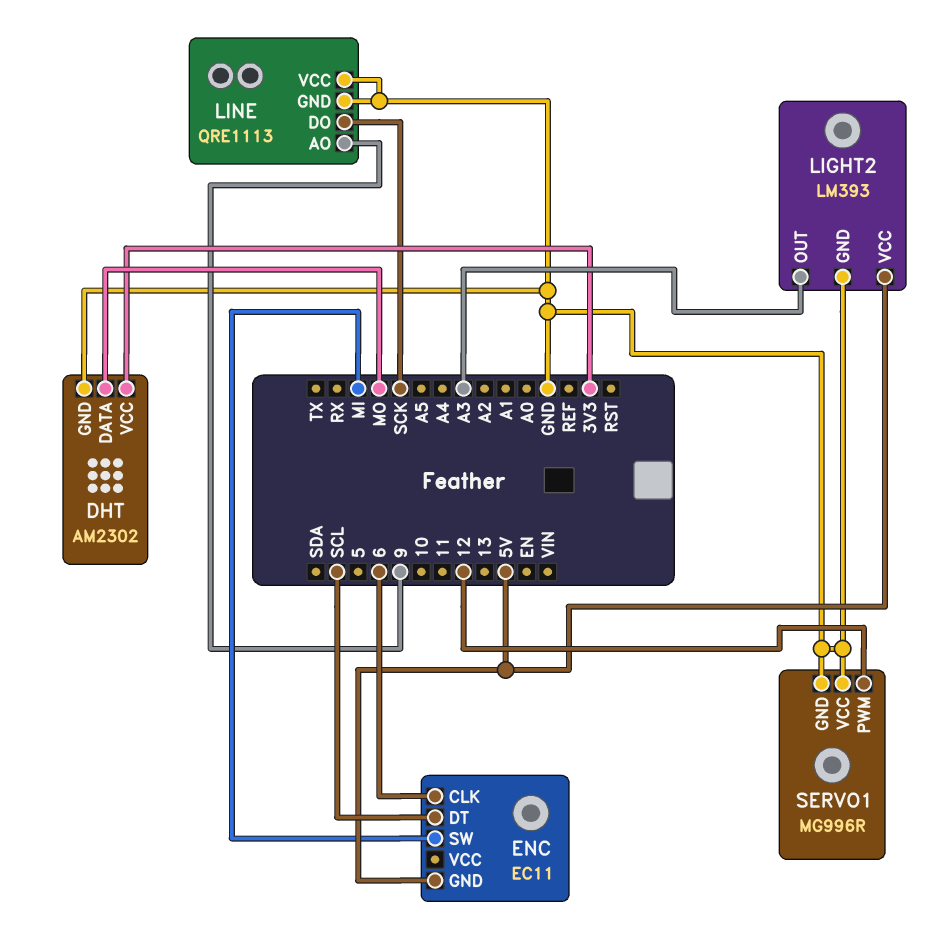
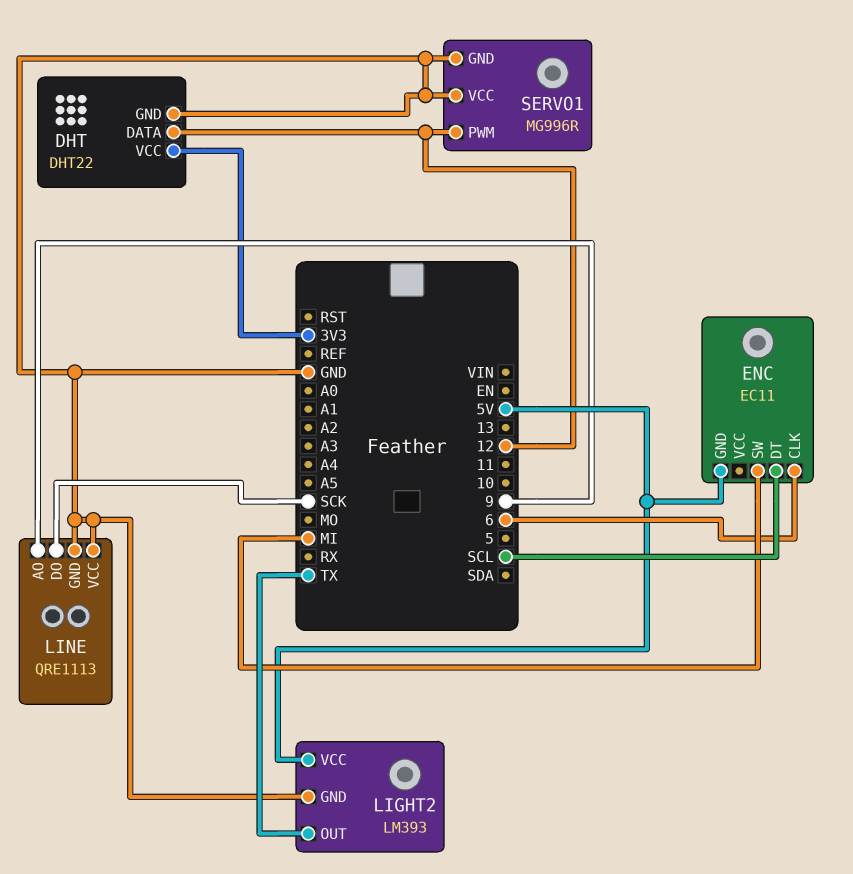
DHT: AM2302 -> DHT22
DHT pin DATA: MO -> 12
LIGHT2 pin OUT: A3 -> TX

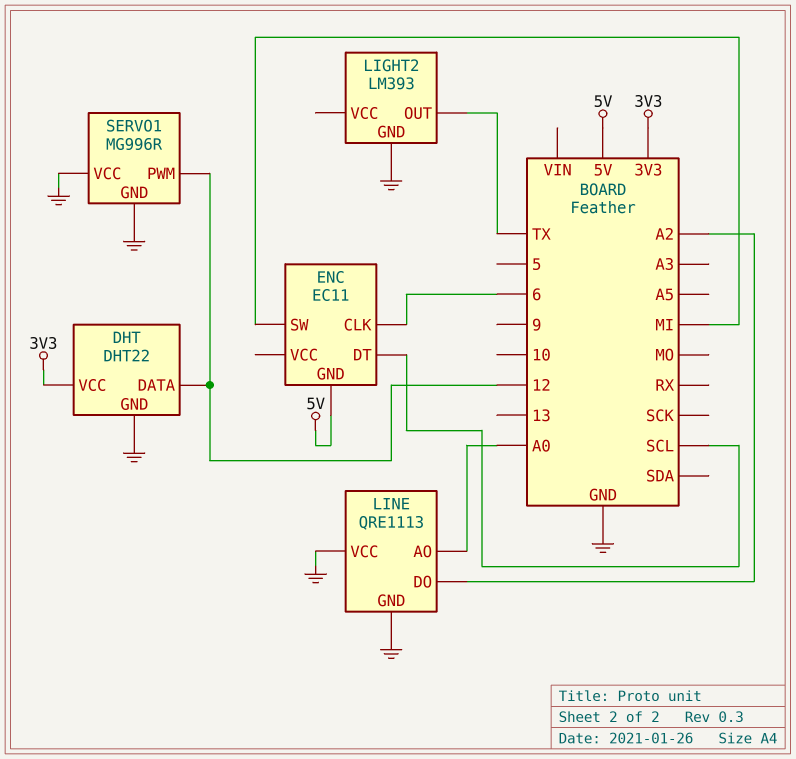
LIGHT2 pin VCC: 5V -> none
LINE pin AO: 9 -> A0
LINE pin DO: SCK -> A2

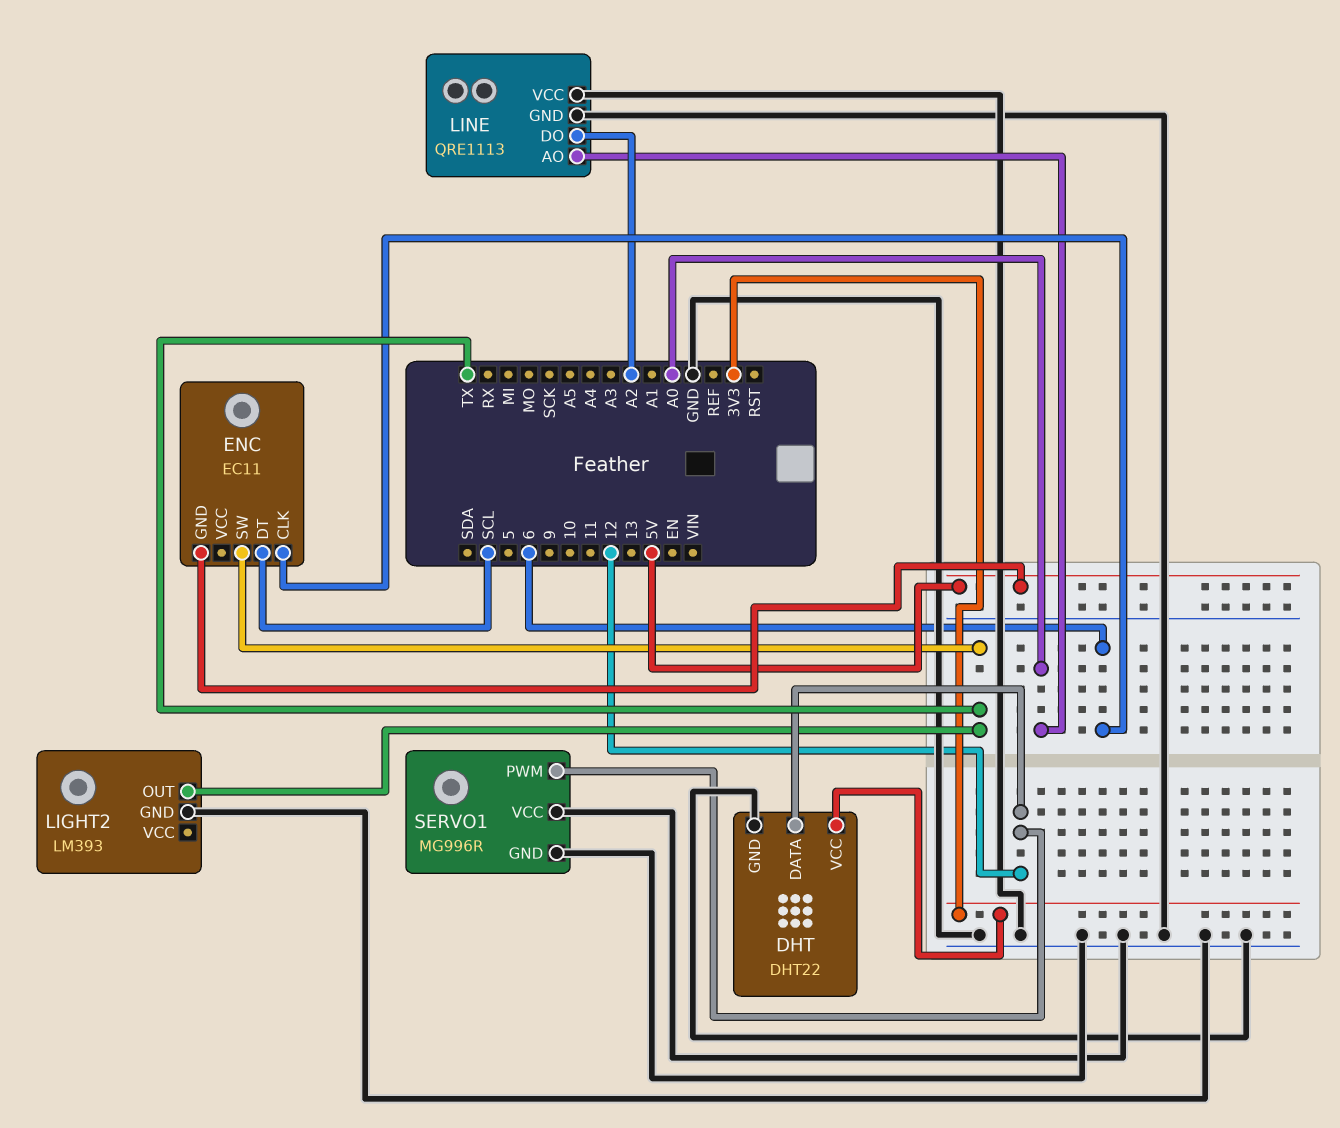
ENC pin SW: MI -> TX

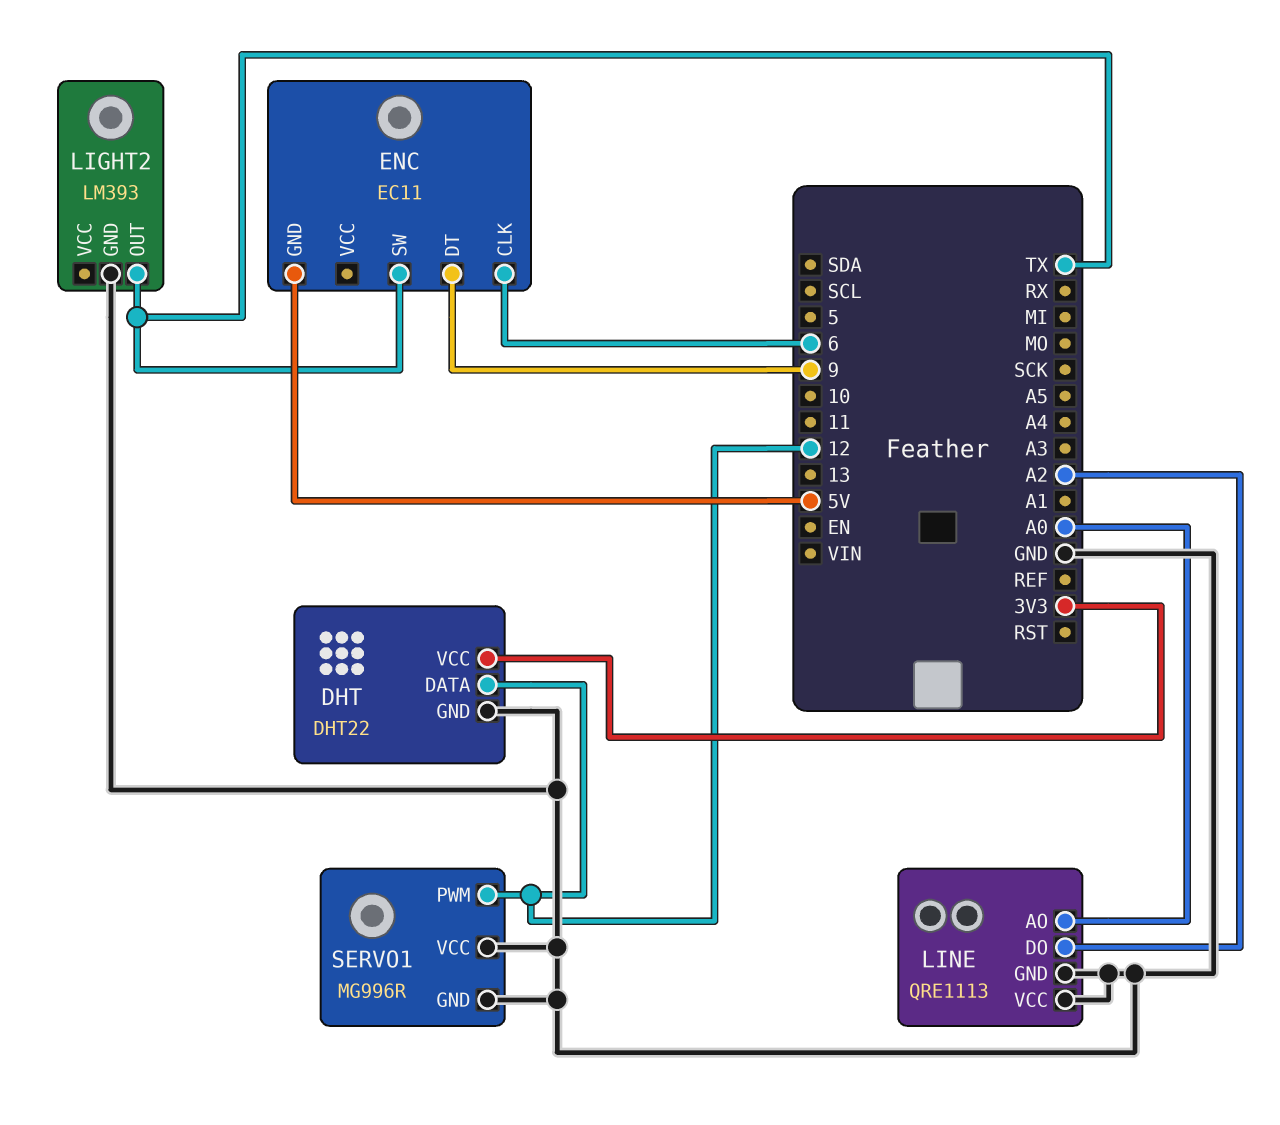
ENC pin DT: SCL -> 9

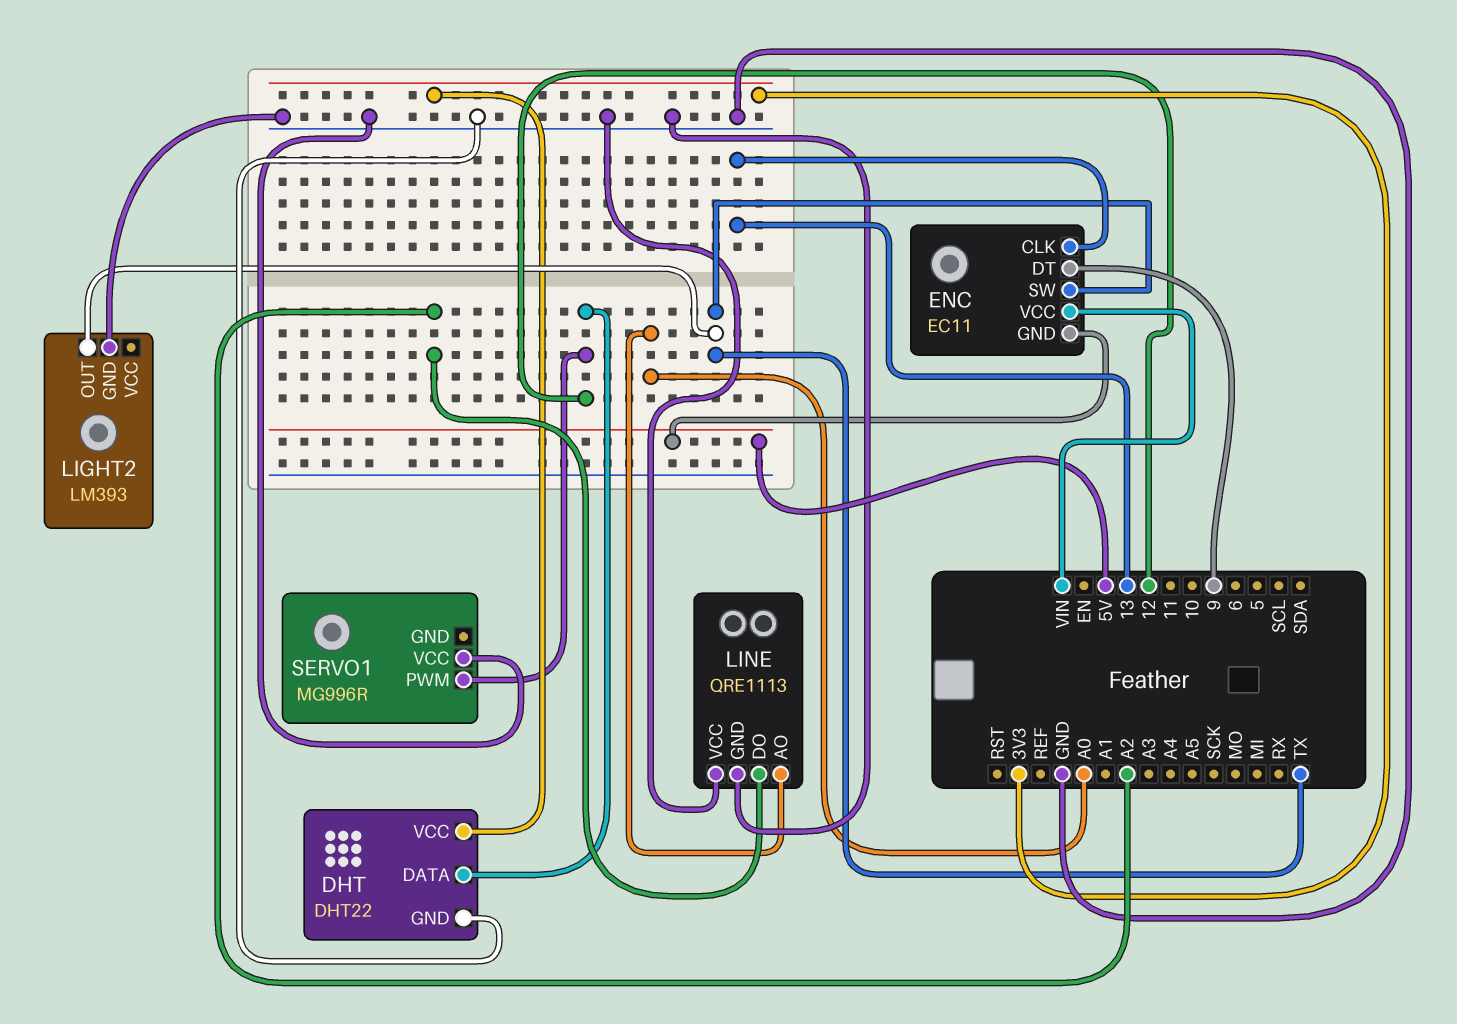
ENC pin CLK: 6 -> 13
ENC pin VCC: none -> VIN
SERVO1 pin GND: GND -> none

